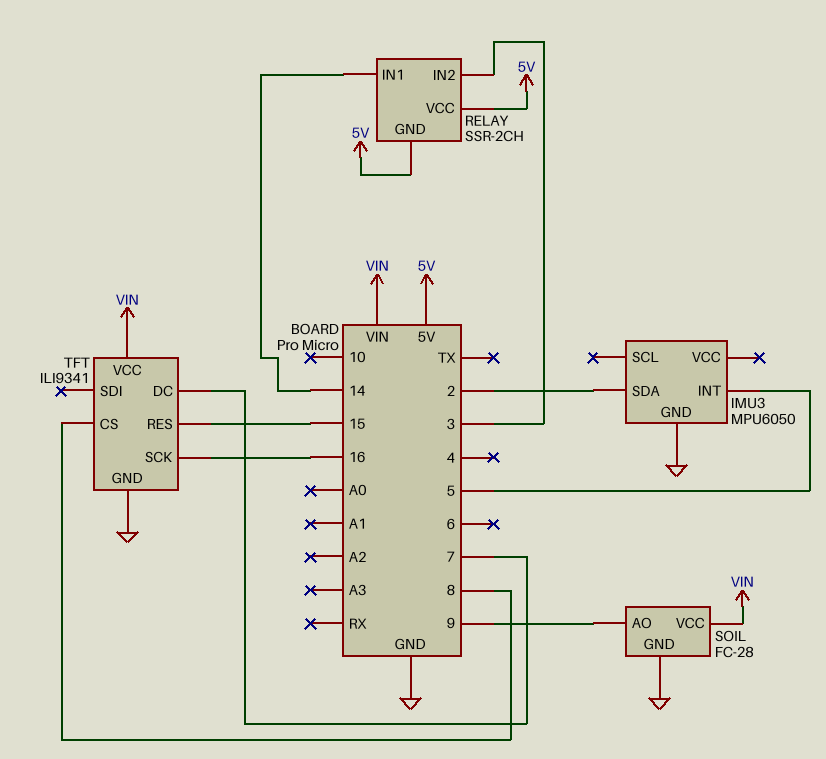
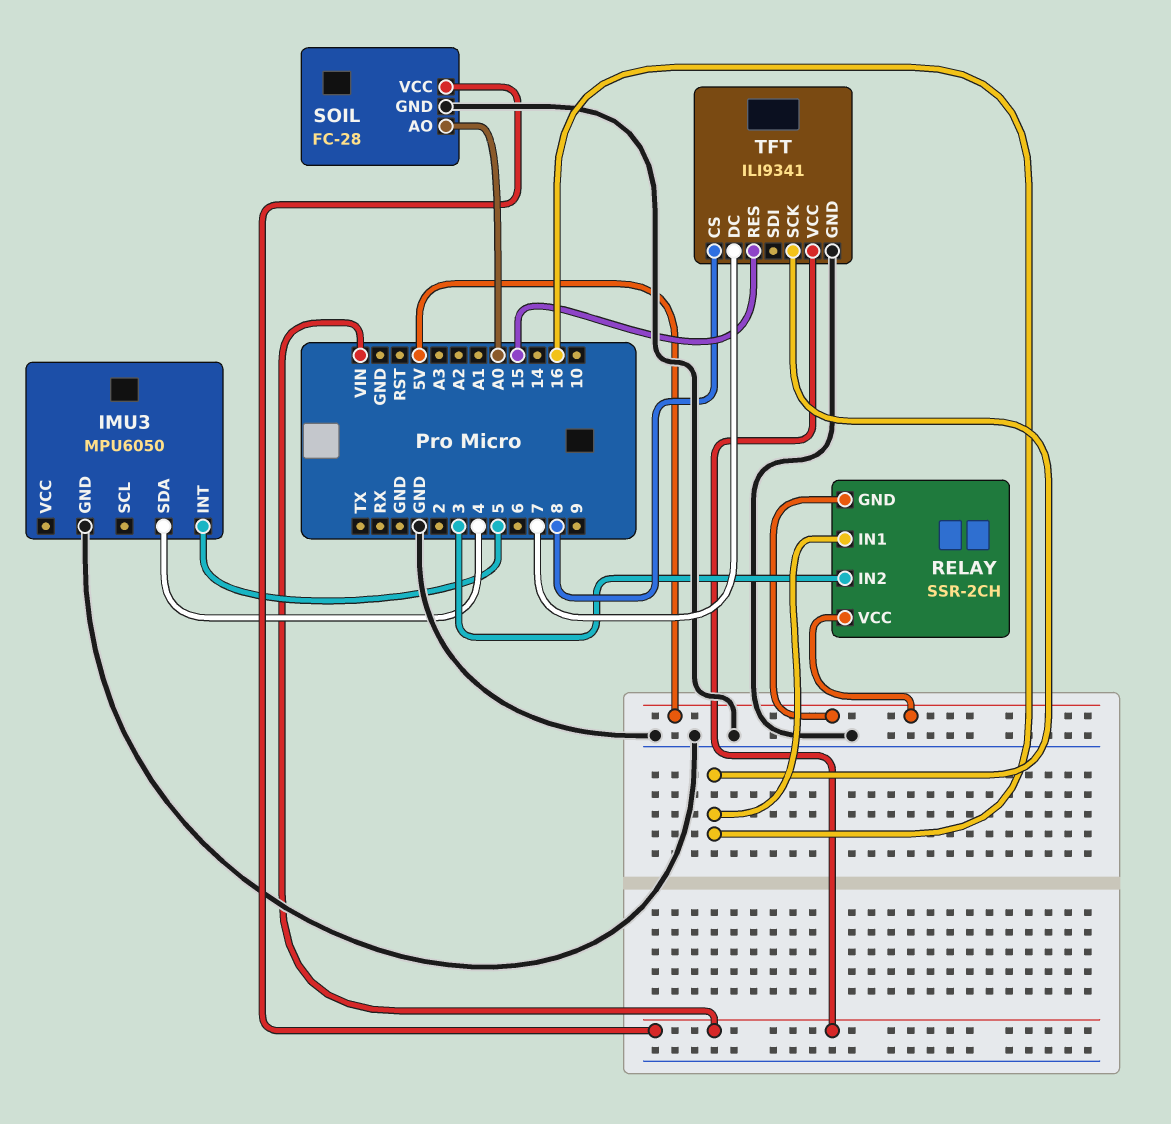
IMU3 pin SDA: 2 -> 4
RELAY pin IN1: 14 -> 16
SOIL pin AO: 9 -> A0

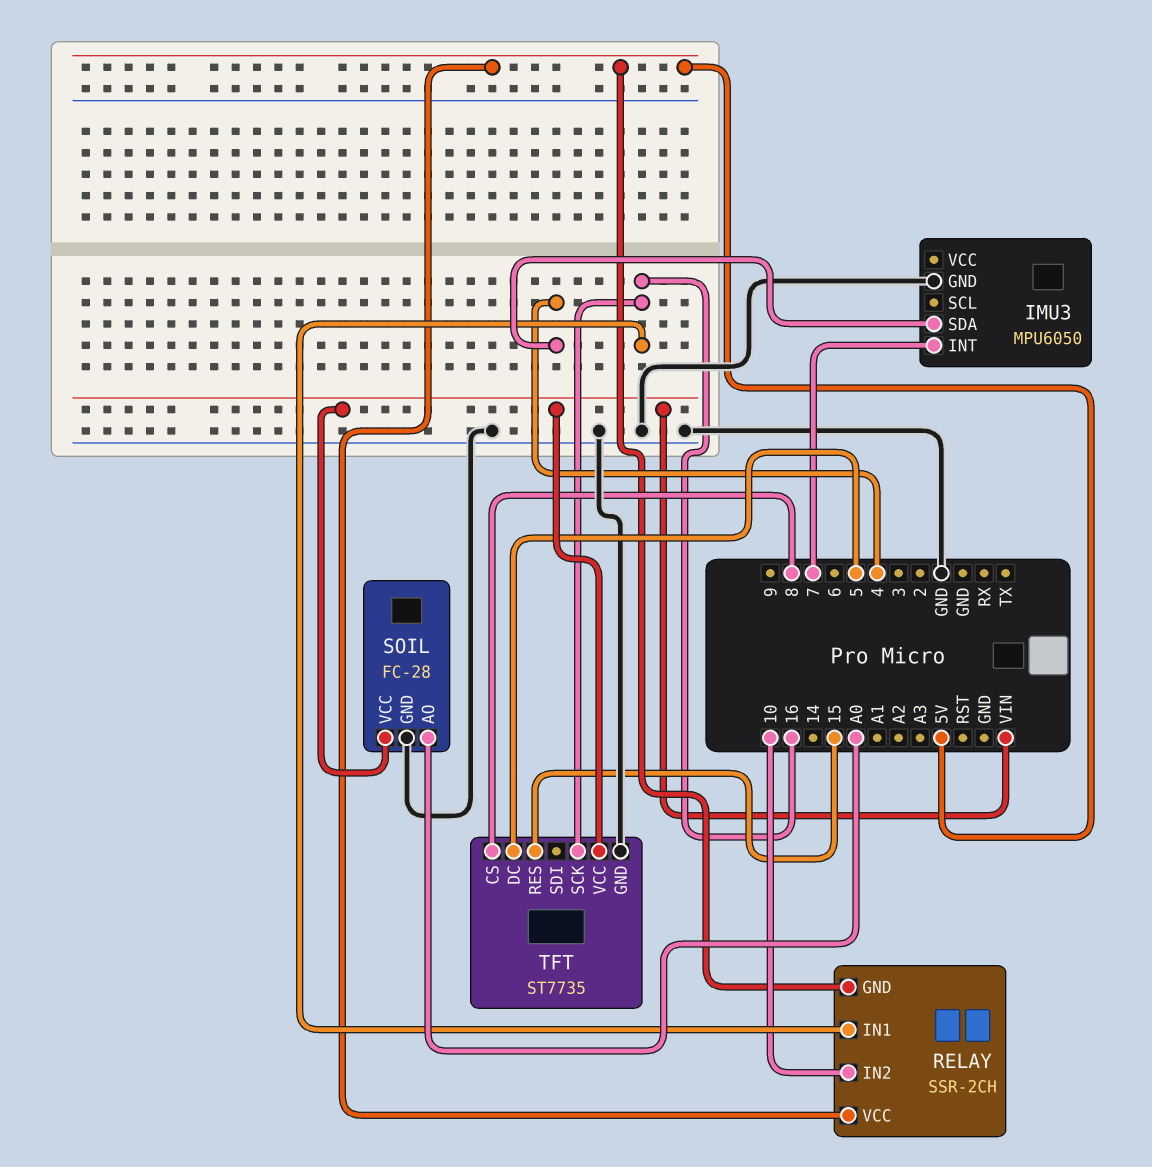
IMU3 pin INT: 5 -> 7
RELAY pin IN2: 3 -> 10
TFT: ILI9341 -> ST7735
TFT pin DC: 7 -> 5

